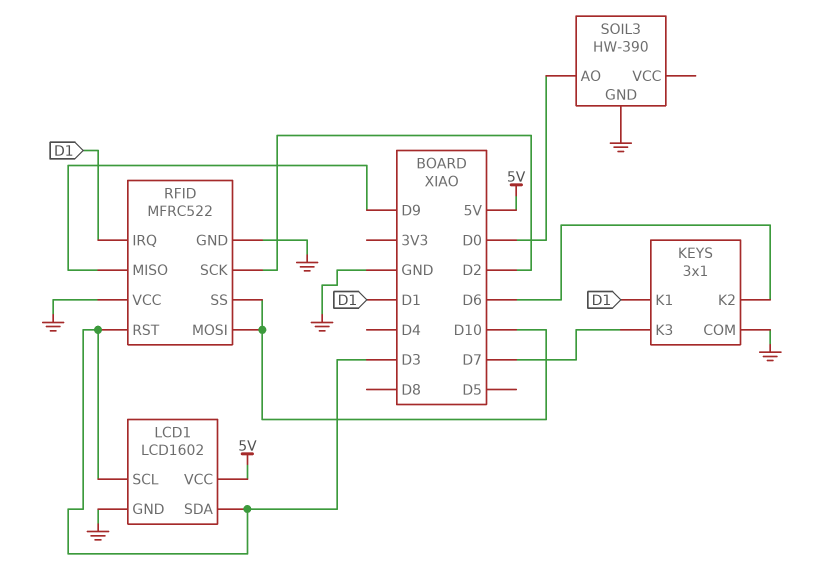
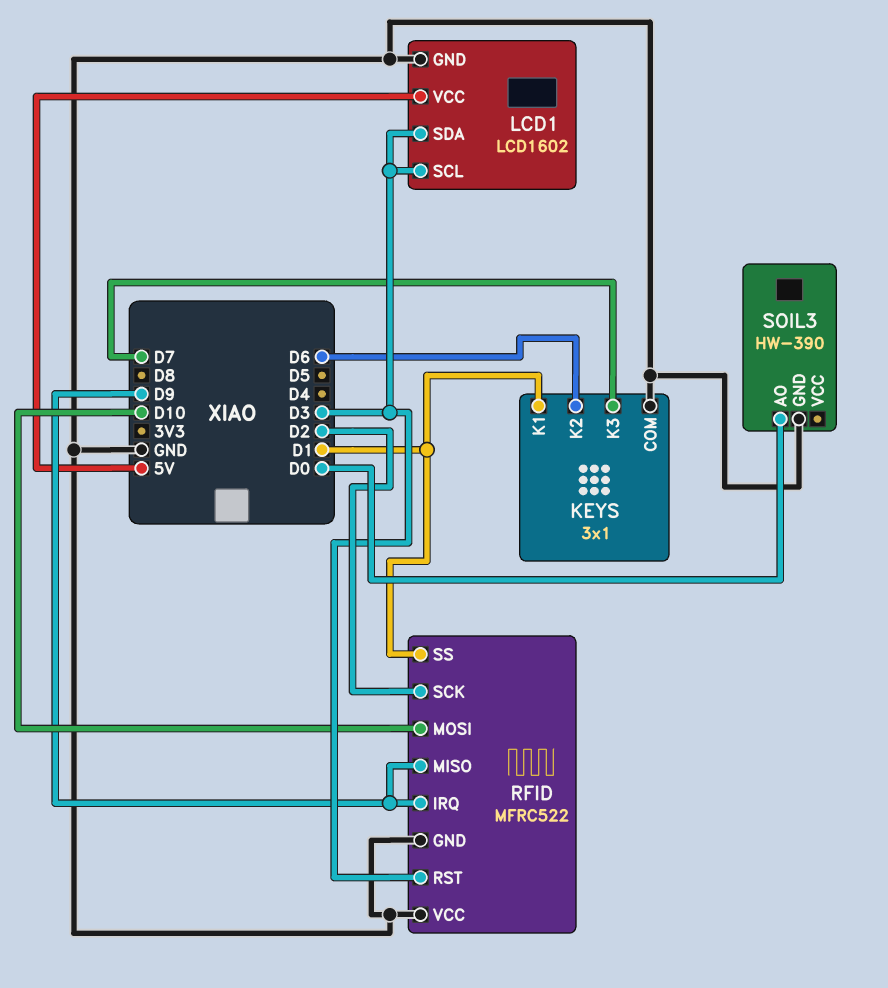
RFID pin IRQ: D1 -> D9
RFID pin SS: D10 -> D1

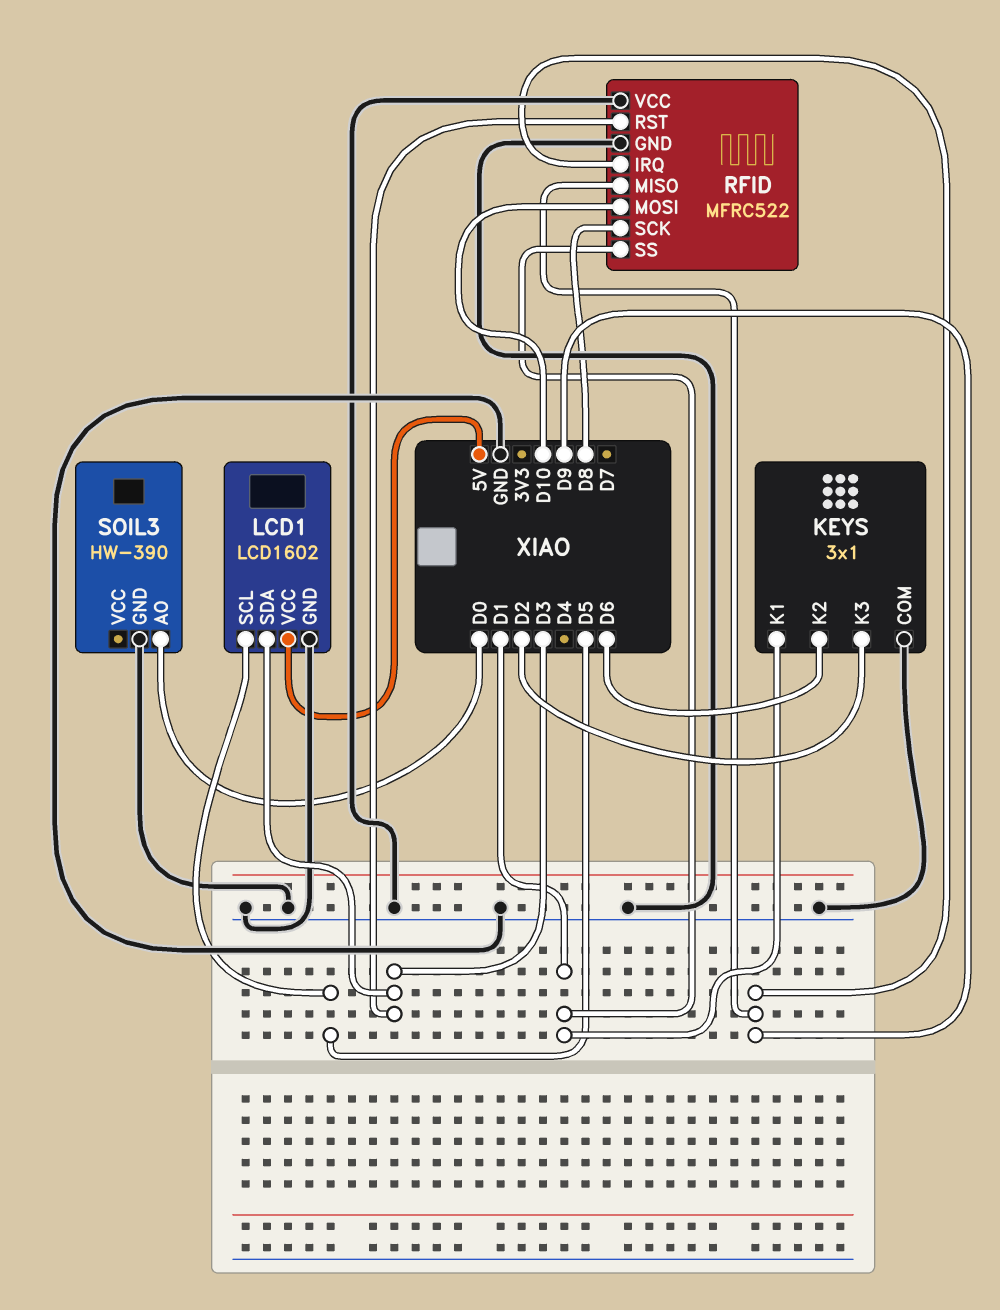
KEYS pin K3: D7 -> D2
LCD1 pin SCL: D3 -> D5
RFID pin SCK: D2 -> D8

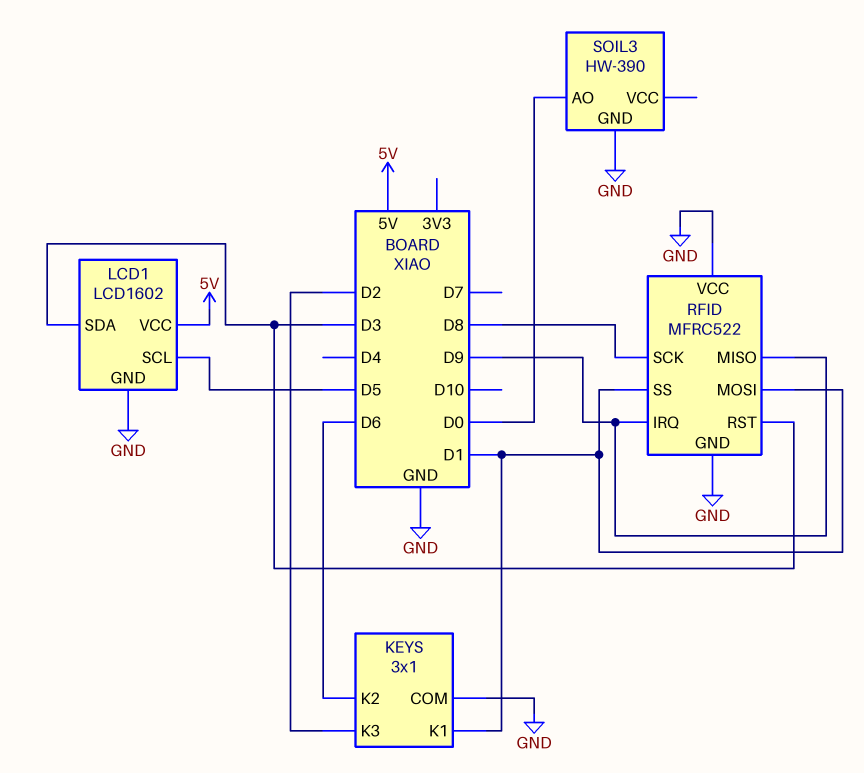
RFID pin MOSI: D10 -> D1

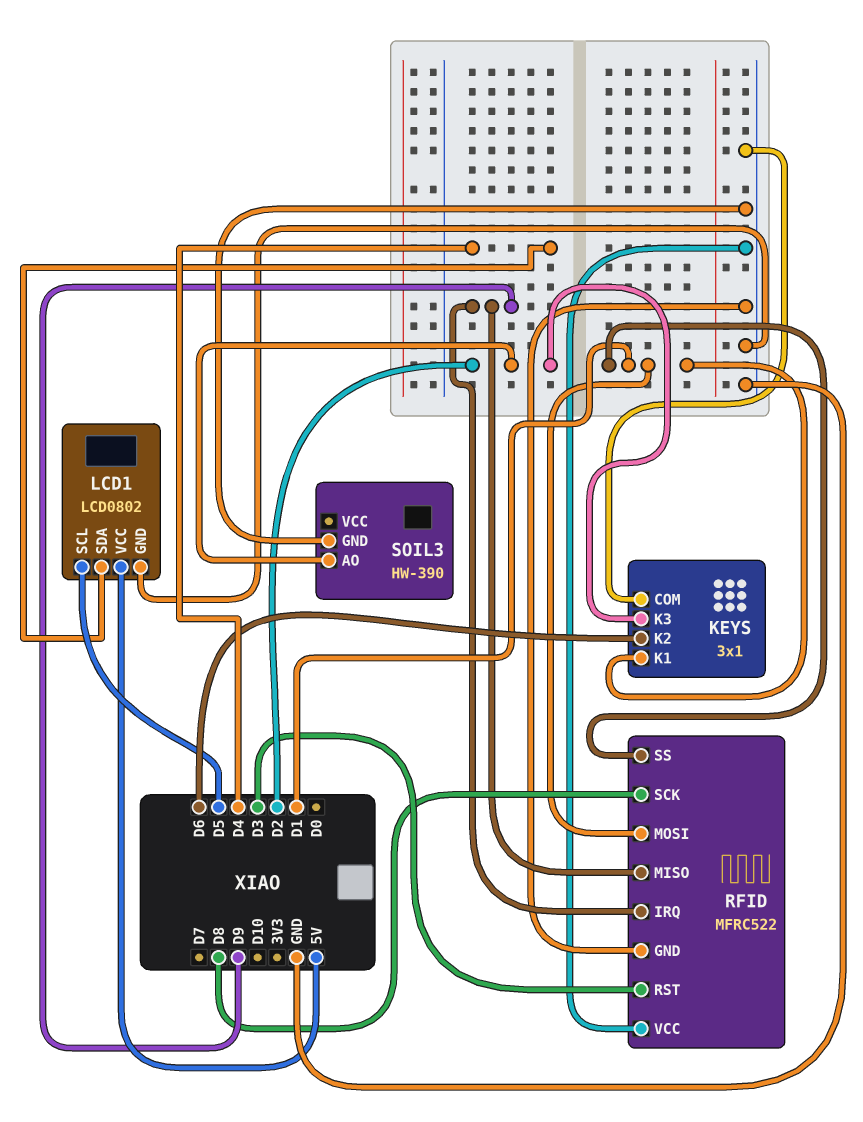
LCD1: LCD1602 -> LCD0802
LCD1 pin SDA: D3 -> D4
SOIL3 pin AO: D0 -> D2

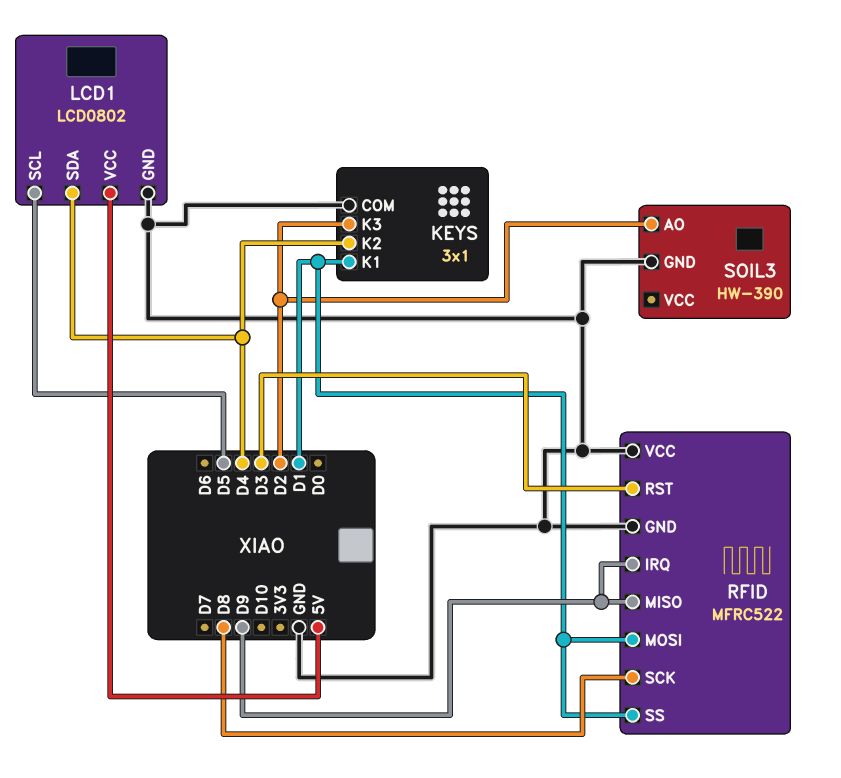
KEYS pin K2: D6 -> D4

